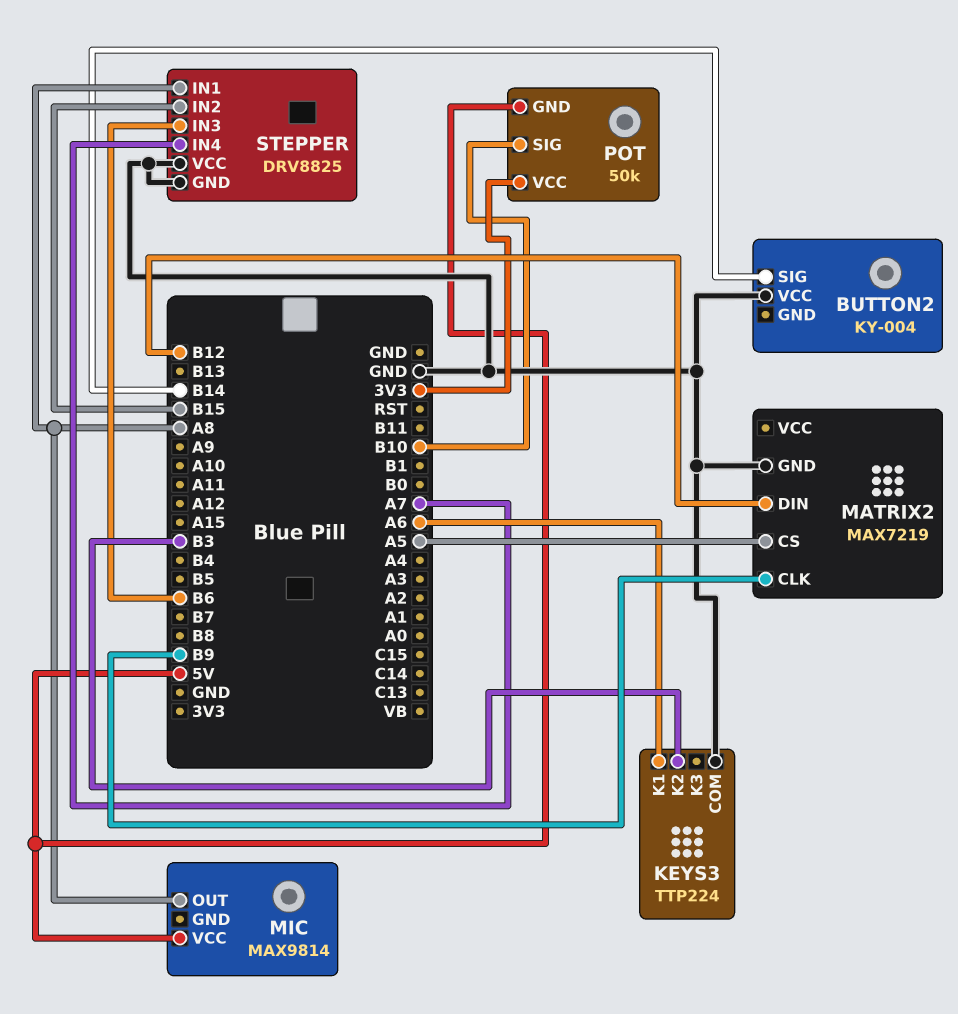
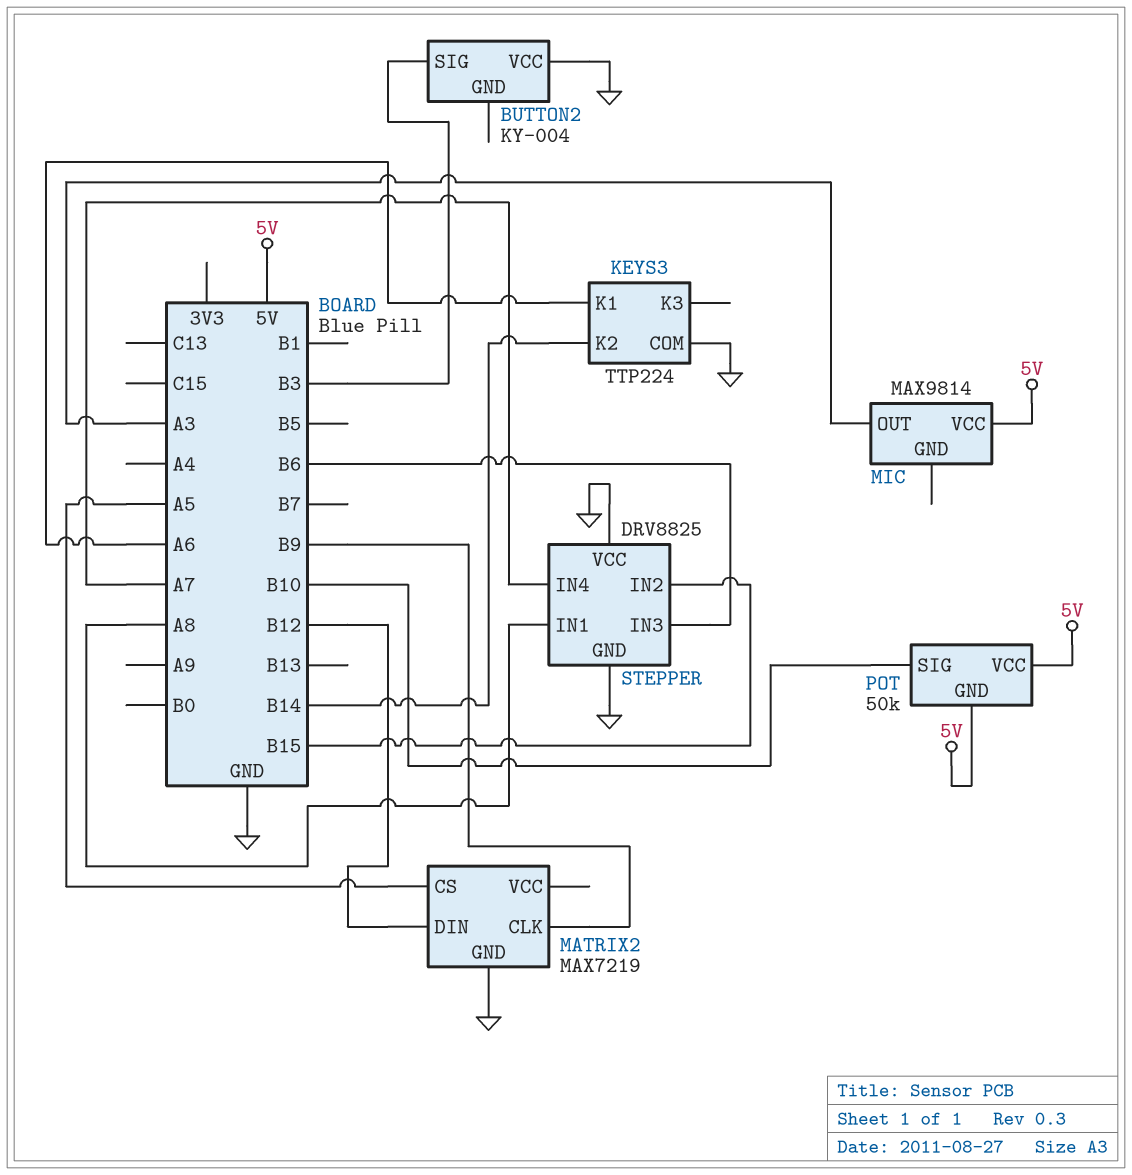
BUTTON2 pin SIG: B14 -> B3
KEYS3 pin K2: B3 -> B14
MIC pin OUT: A8 -> A3
POT pin VCC: 3V3 -> 5V

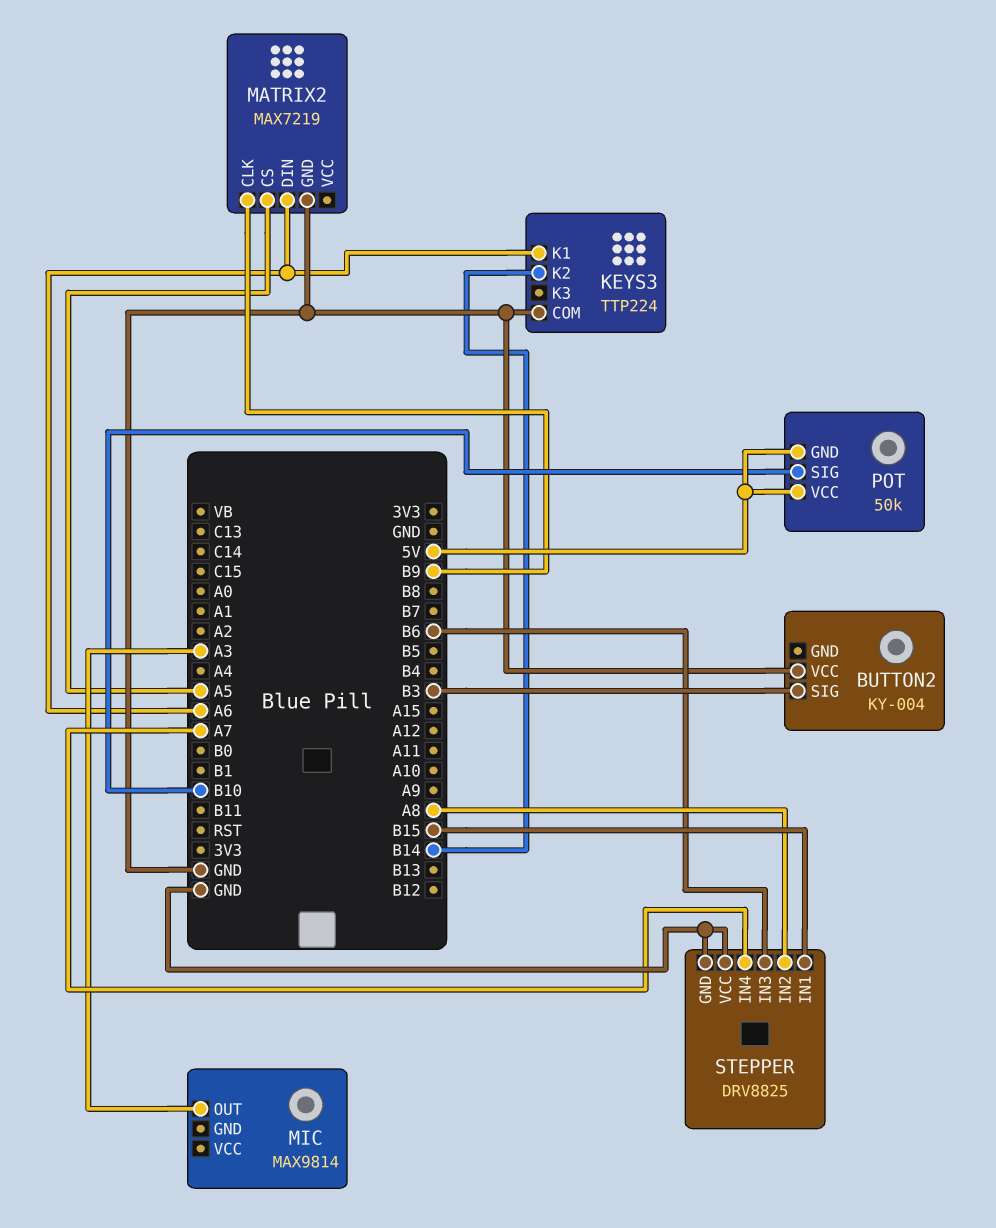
MATRIX2 pin DIN: B12 -> A6
MIC pin VCC: 5V -> none
STEPPER pin IN1: A8 -> B15
STEPPER pin IN2: B15 -> A8

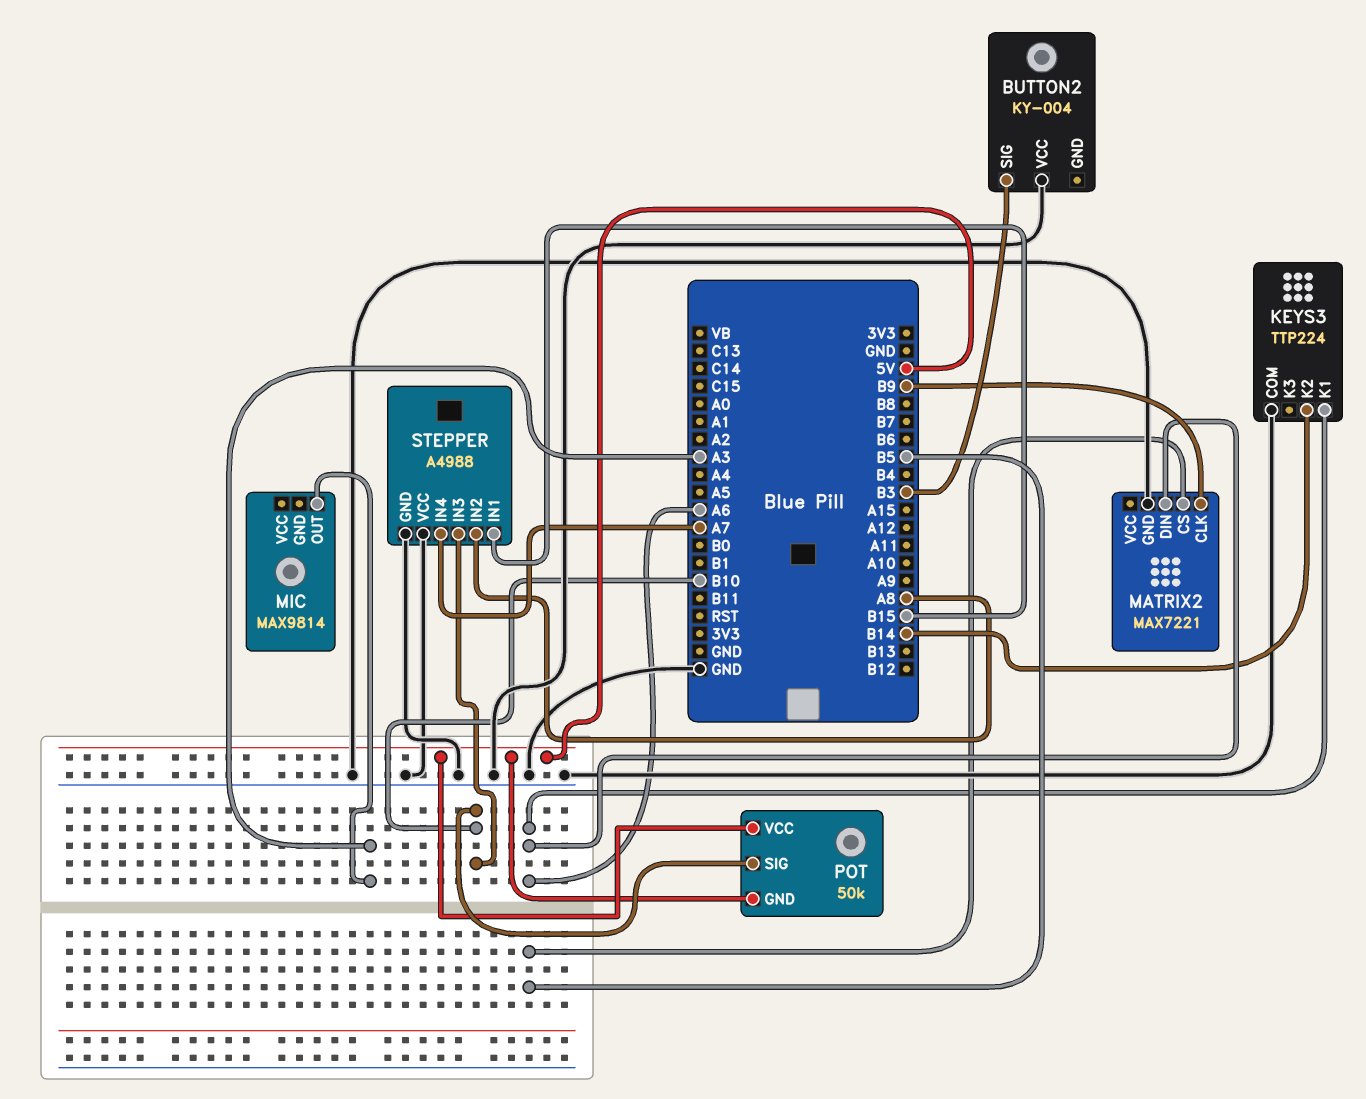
MATRIX2: MAX7219 -> MAX7221
MATRIX2 pin CS: A5 -> B5
STEPPER: DRV8825 -> A4988
STEPPER pin IN3: B6 -> B10

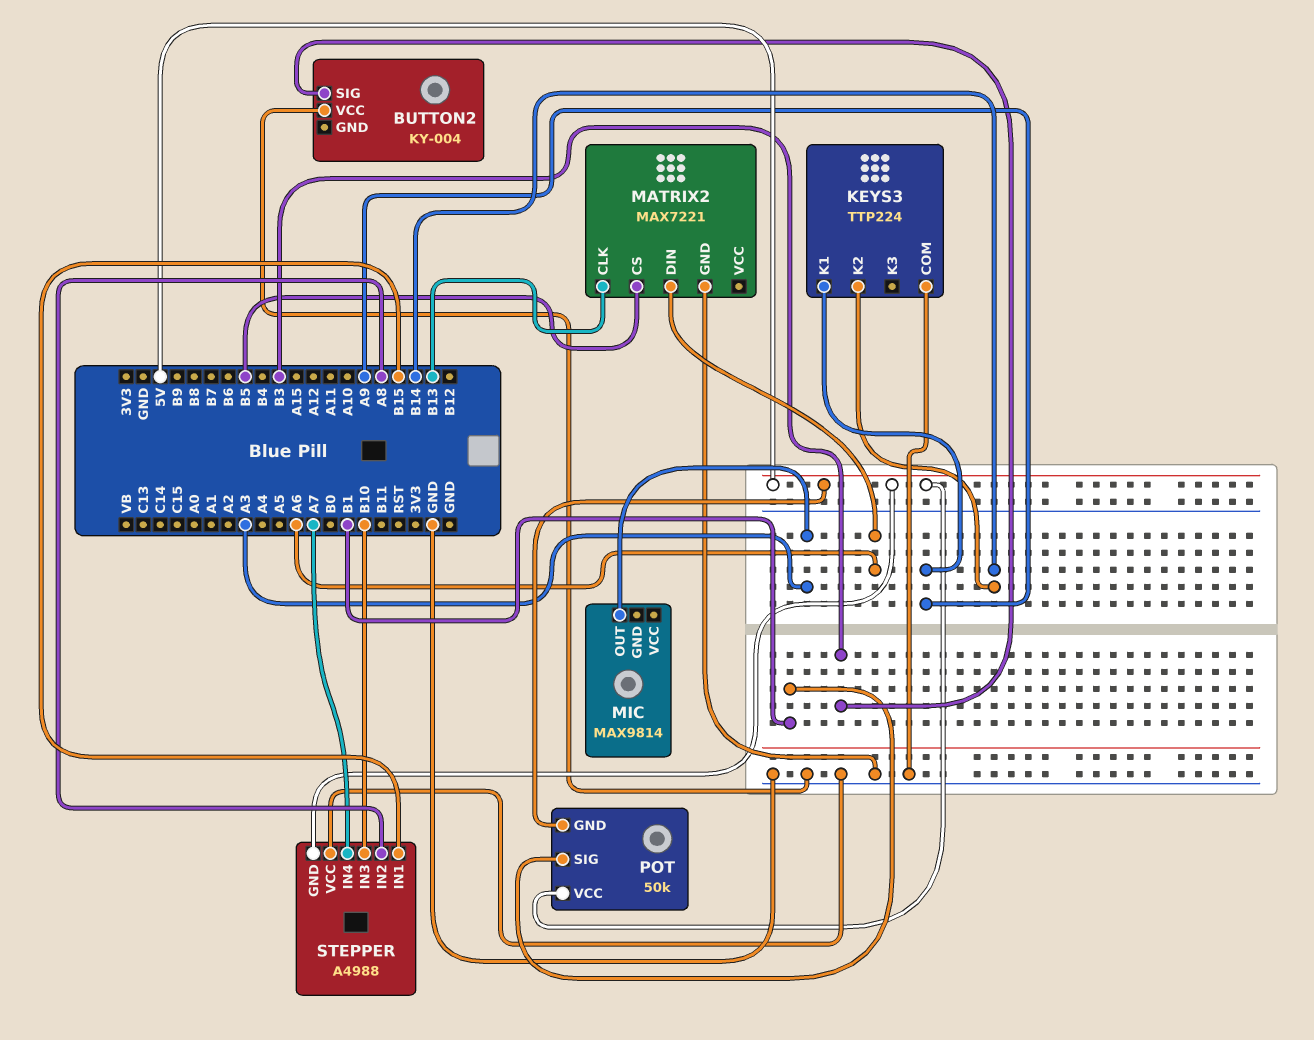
KEYS3 pin K1: A6 -> A9
MATRIX2 pin CLK: B9 -> B13
POT pin SIG: B10 -> B1
STEPPER pin GND: GND -> 5V

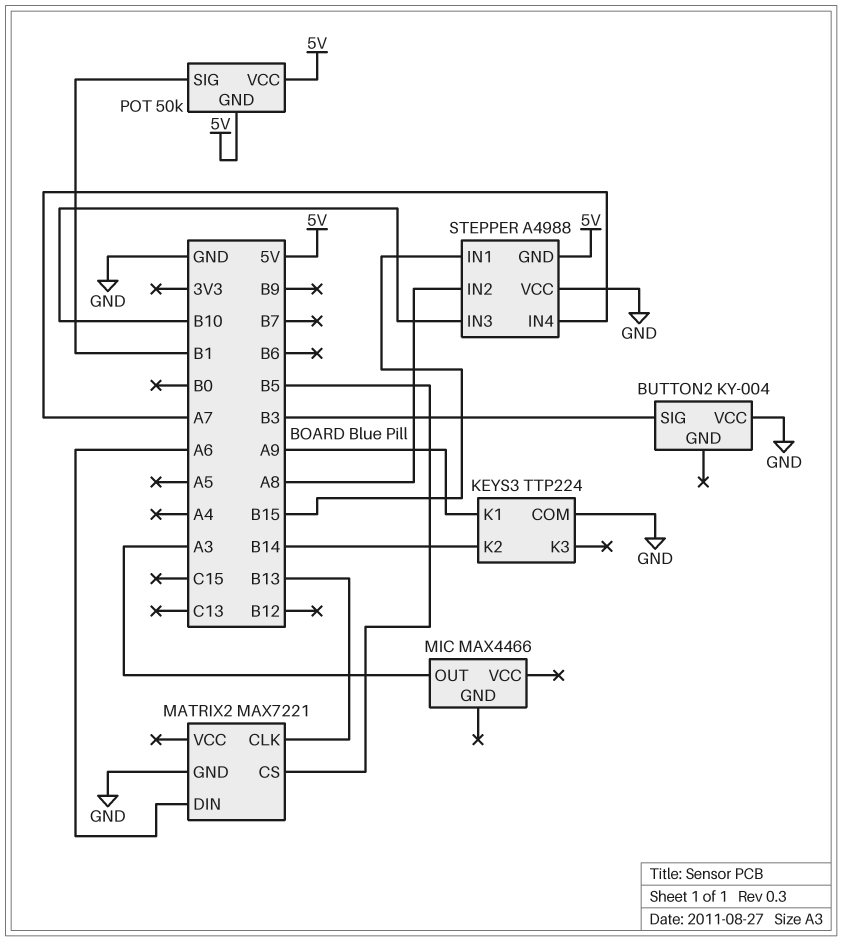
MIC: MAX9814 -> MAX4466

